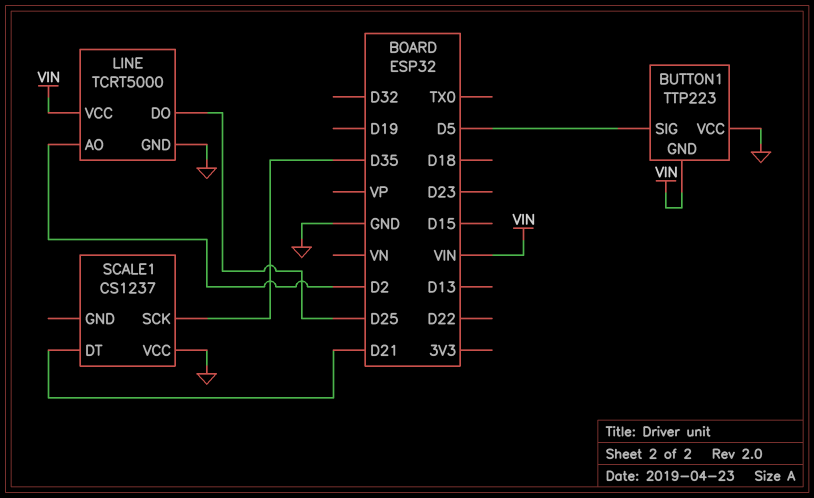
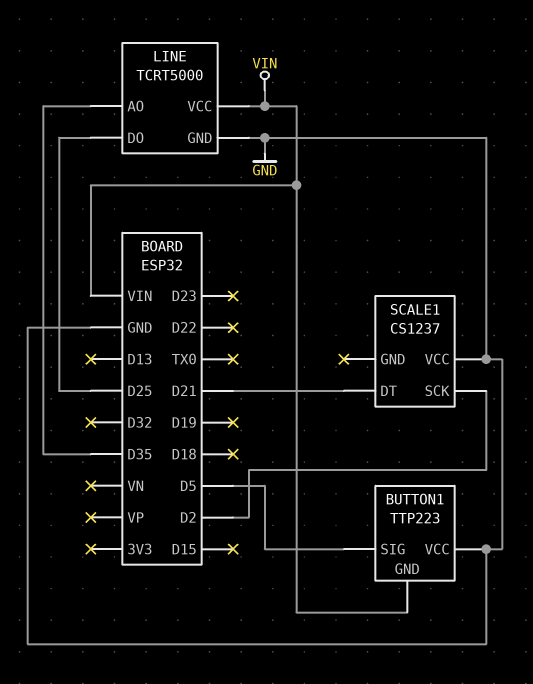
LINE pin AO: D2 -> D35
SCALE1 pin SCK: D35 -> D2

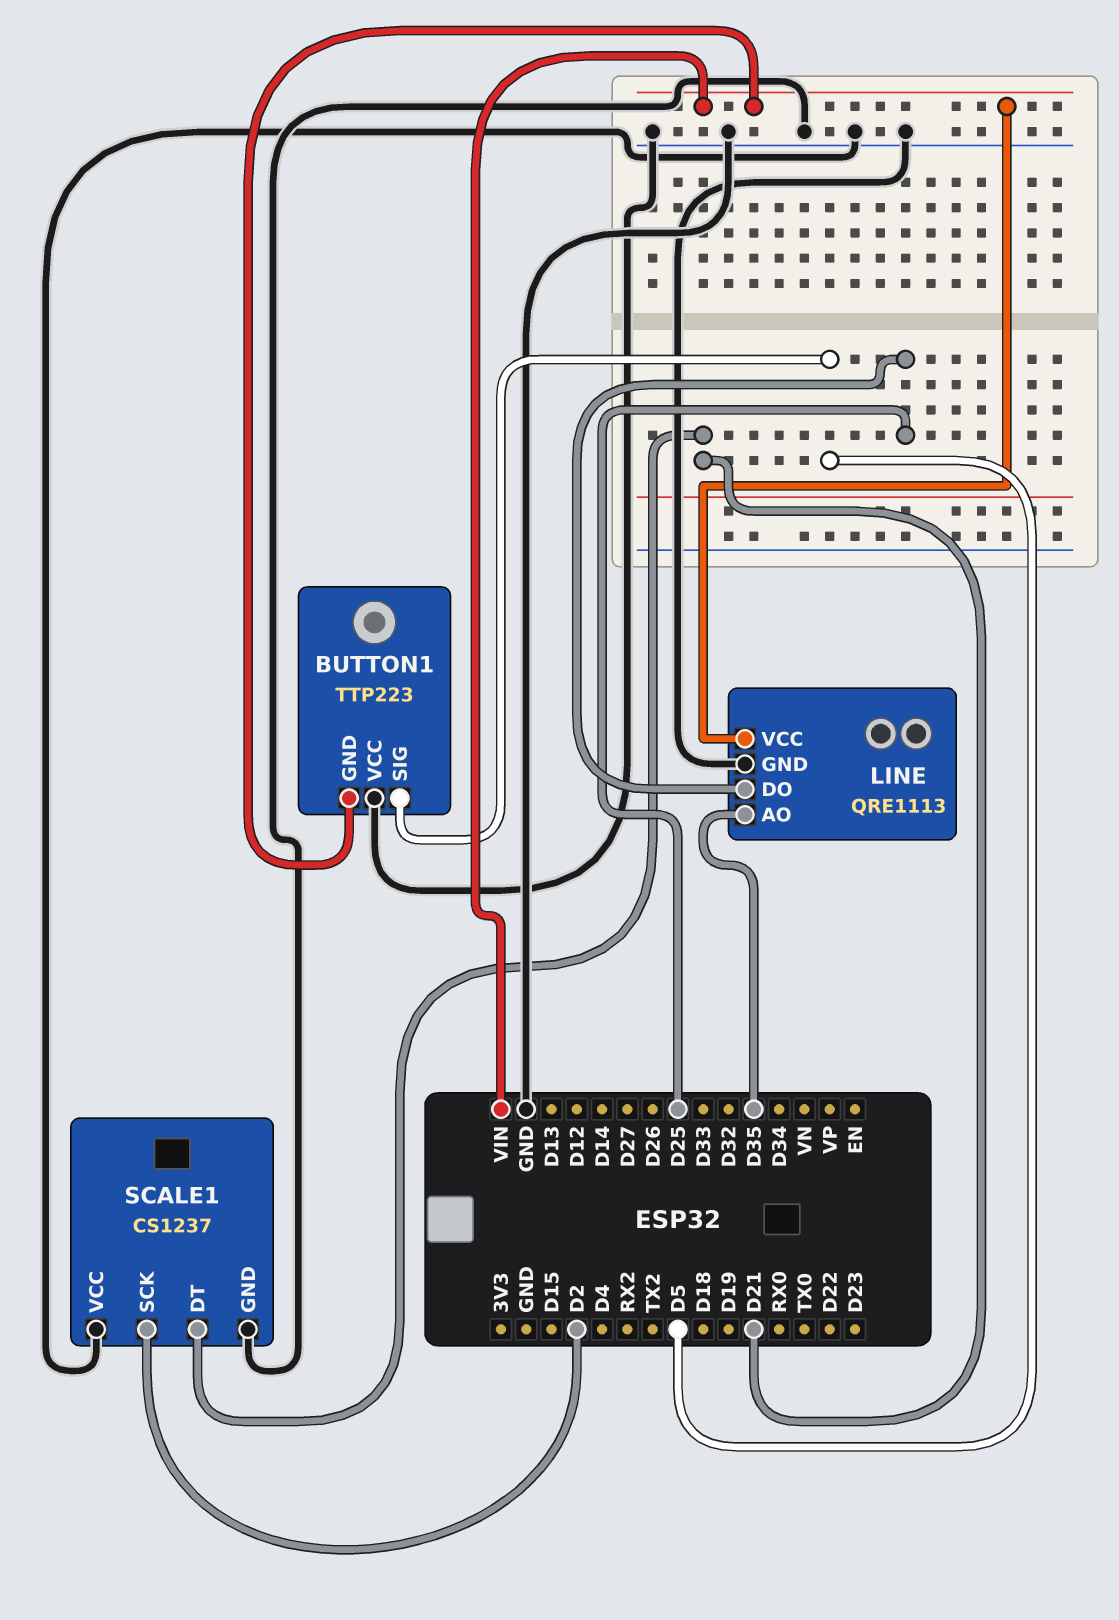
LINE: TCRT5000 -> QRE1113
SCALE1 pin GND: none -> GND

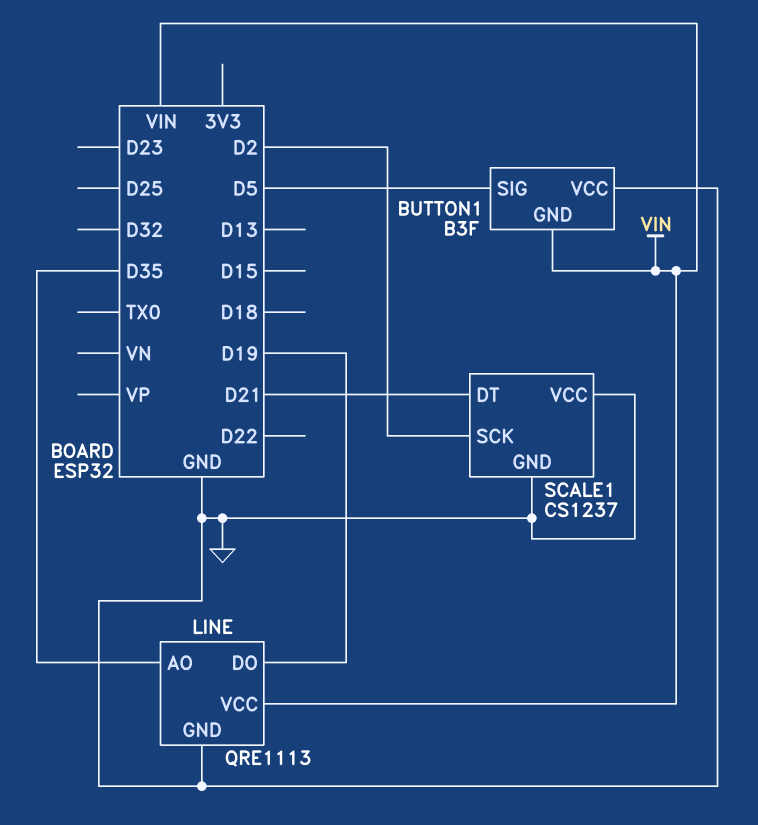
BUTTON1: TTP223 -> B3F
LINE pin DO: D25 -> D19

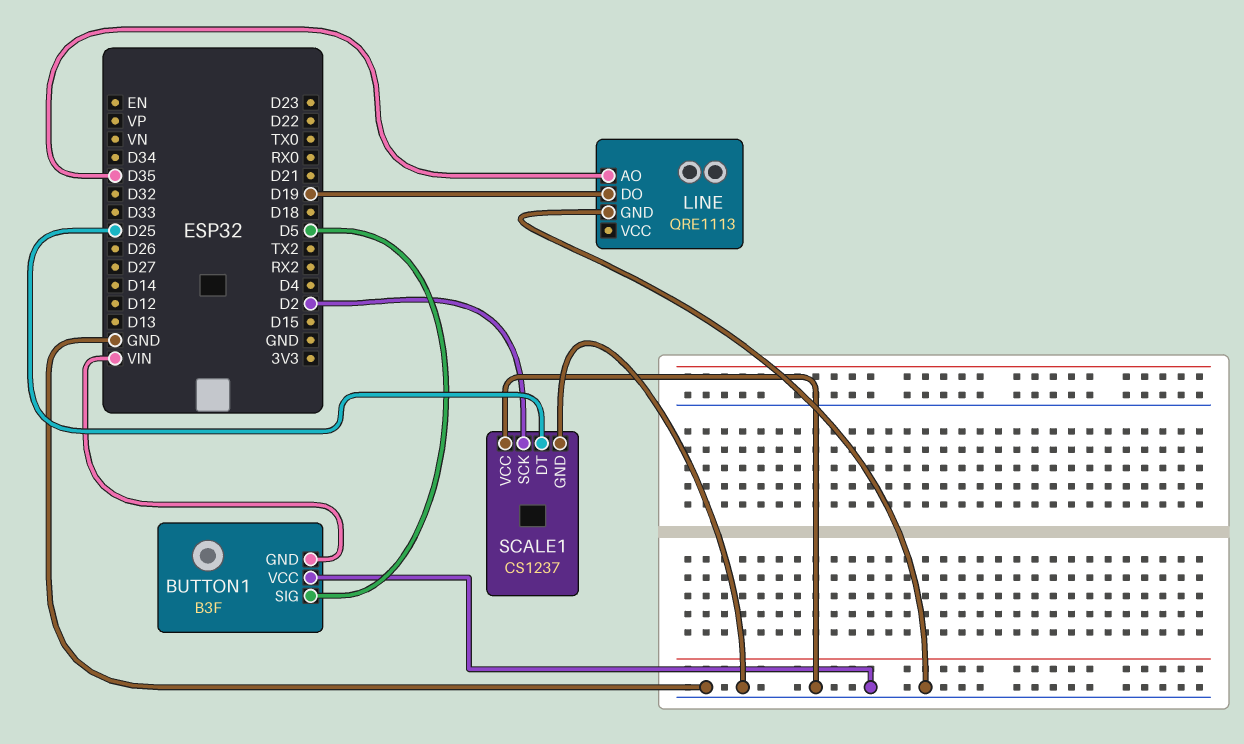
LINE pin VCC: VIN -> none
SCALE1 pin DT: D21 -> D25

